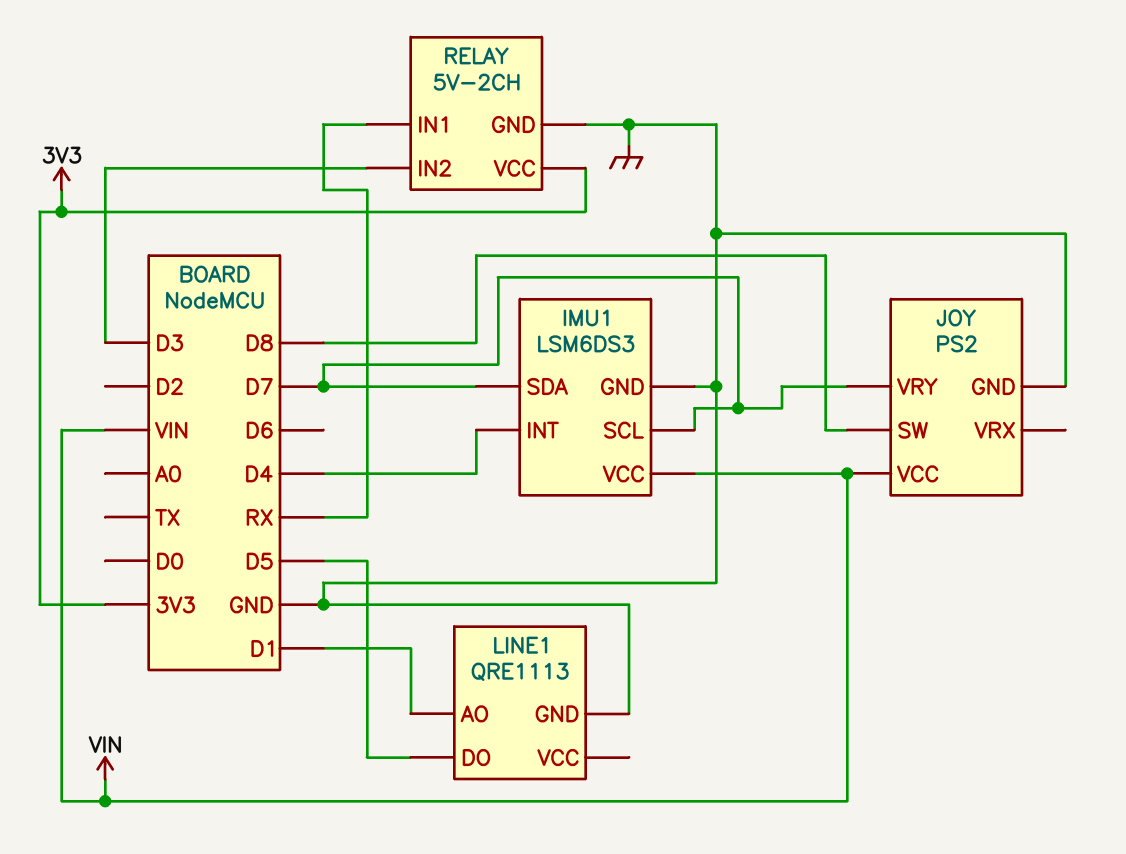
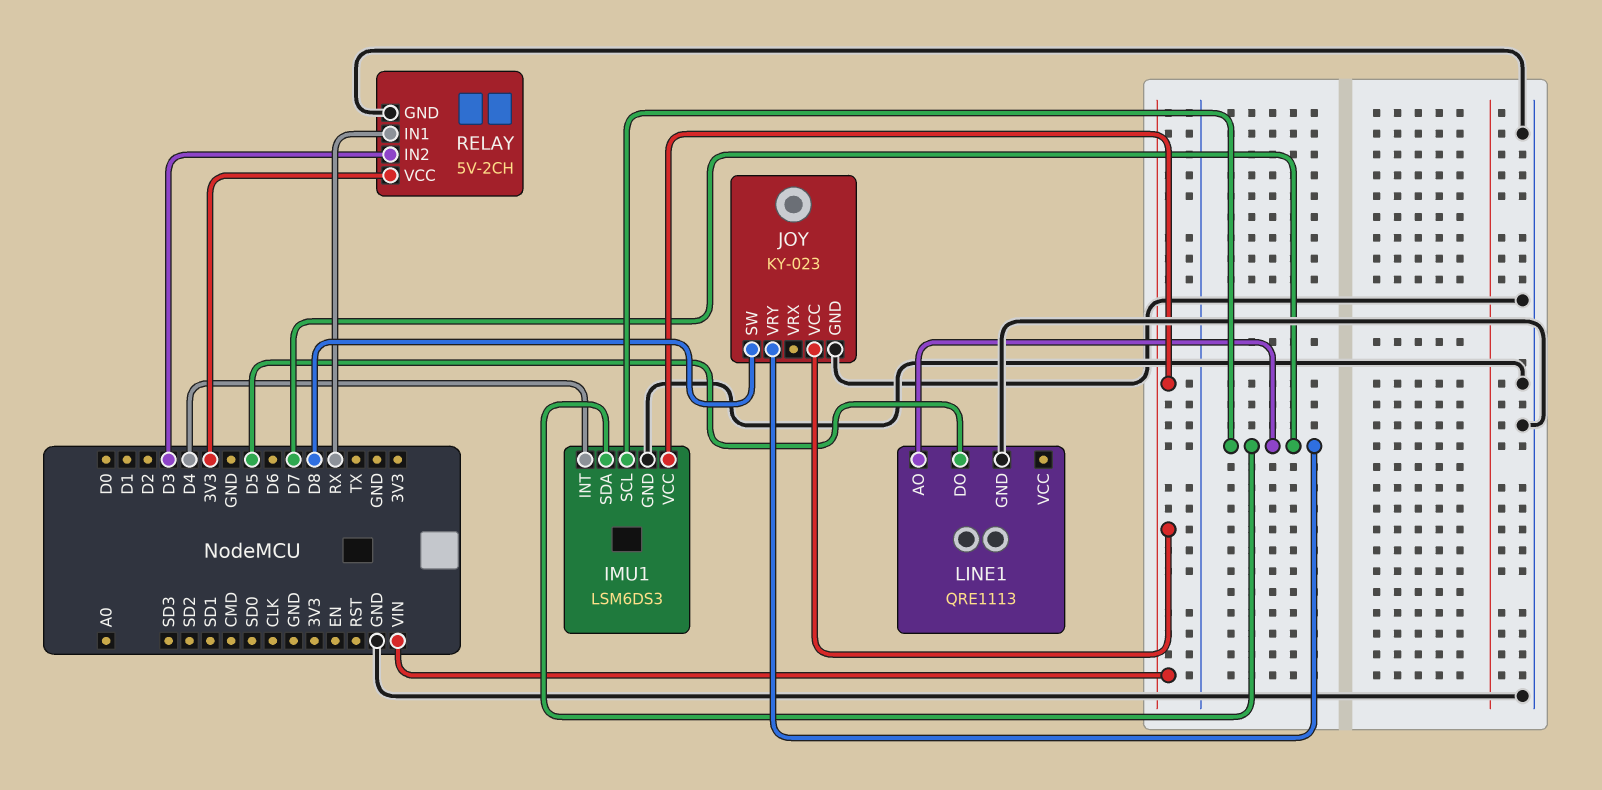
JOY: PS2 -> KY-023
LINE1 pin AO: D1 -> D7

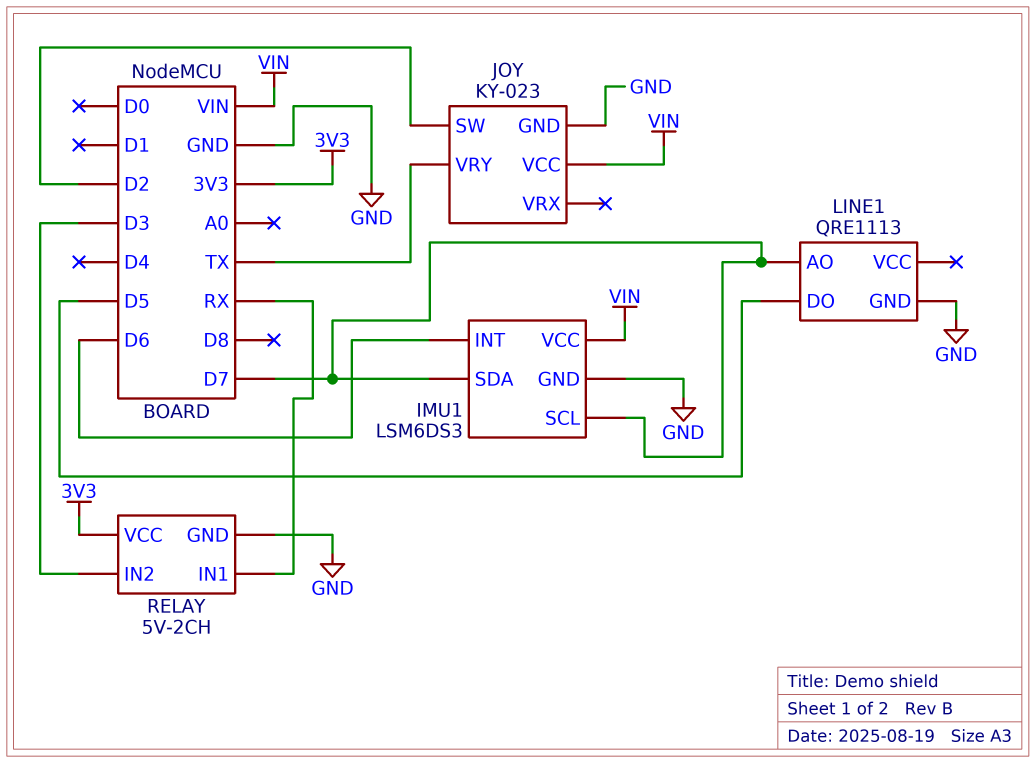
IMU1 pin INT: D4 -> D6
JOY pin SW: D8 -> D2
JOY pin VRY: D7 -> TX

